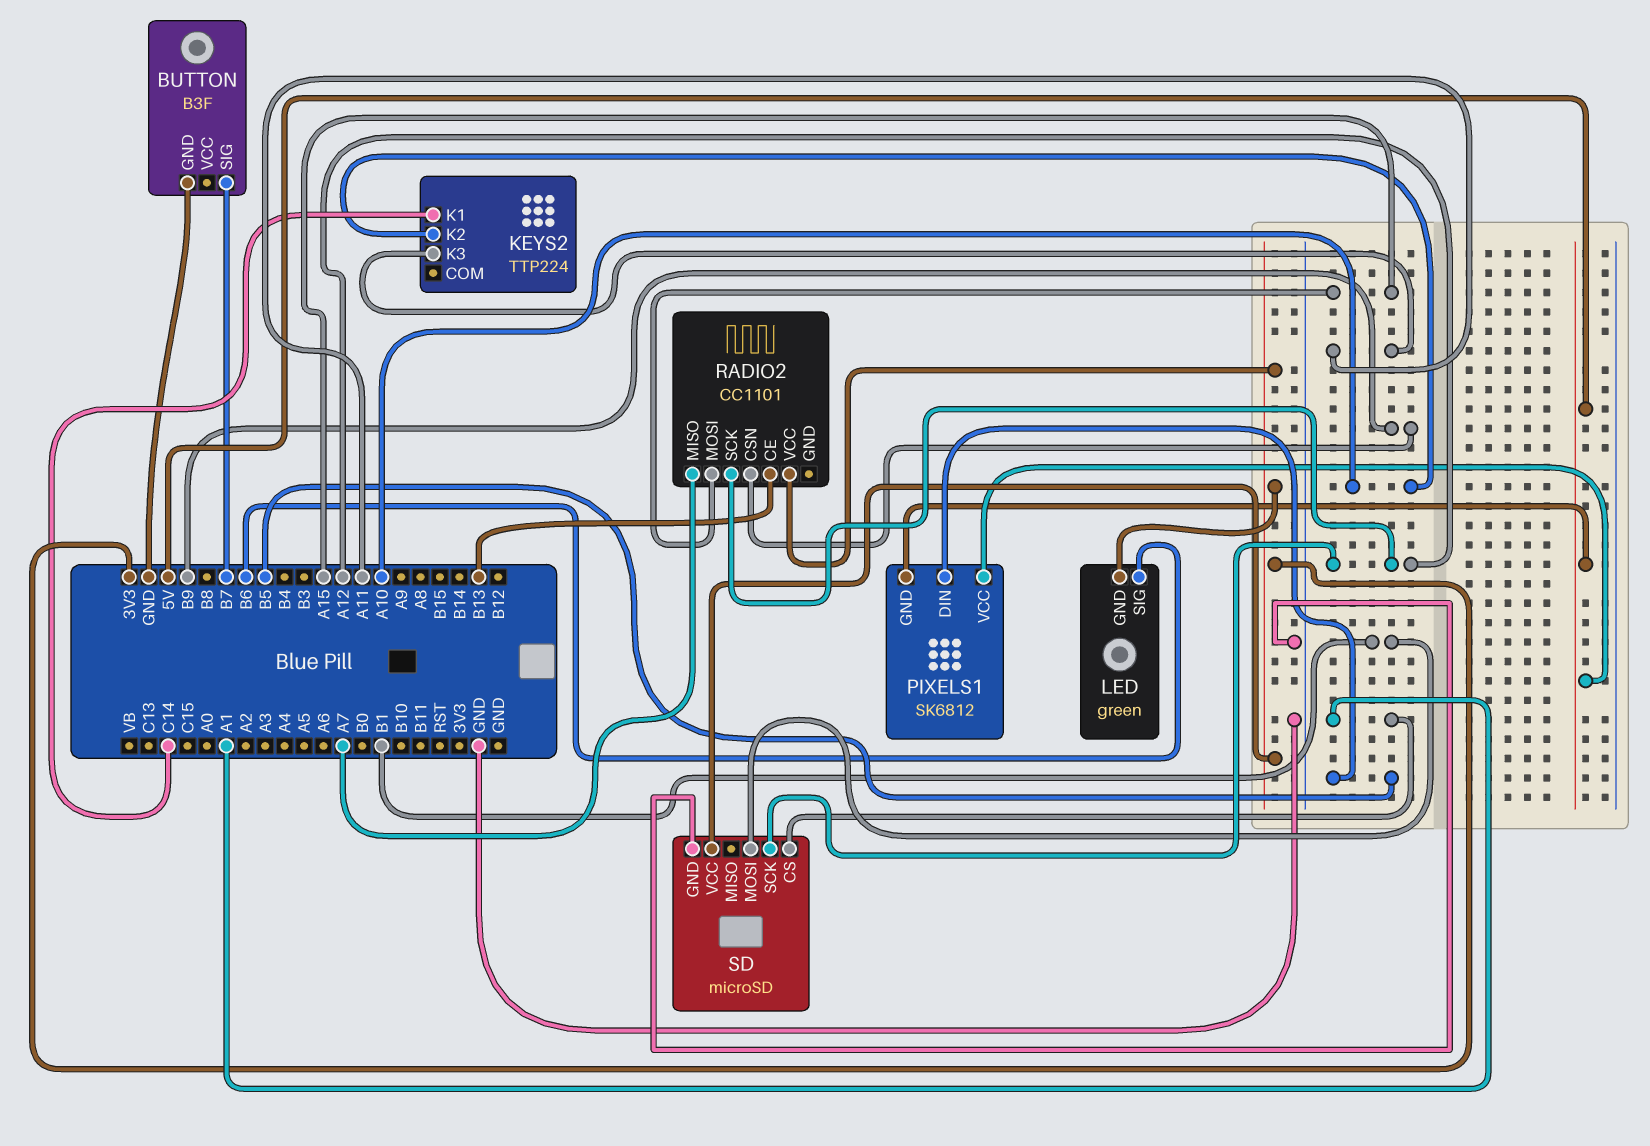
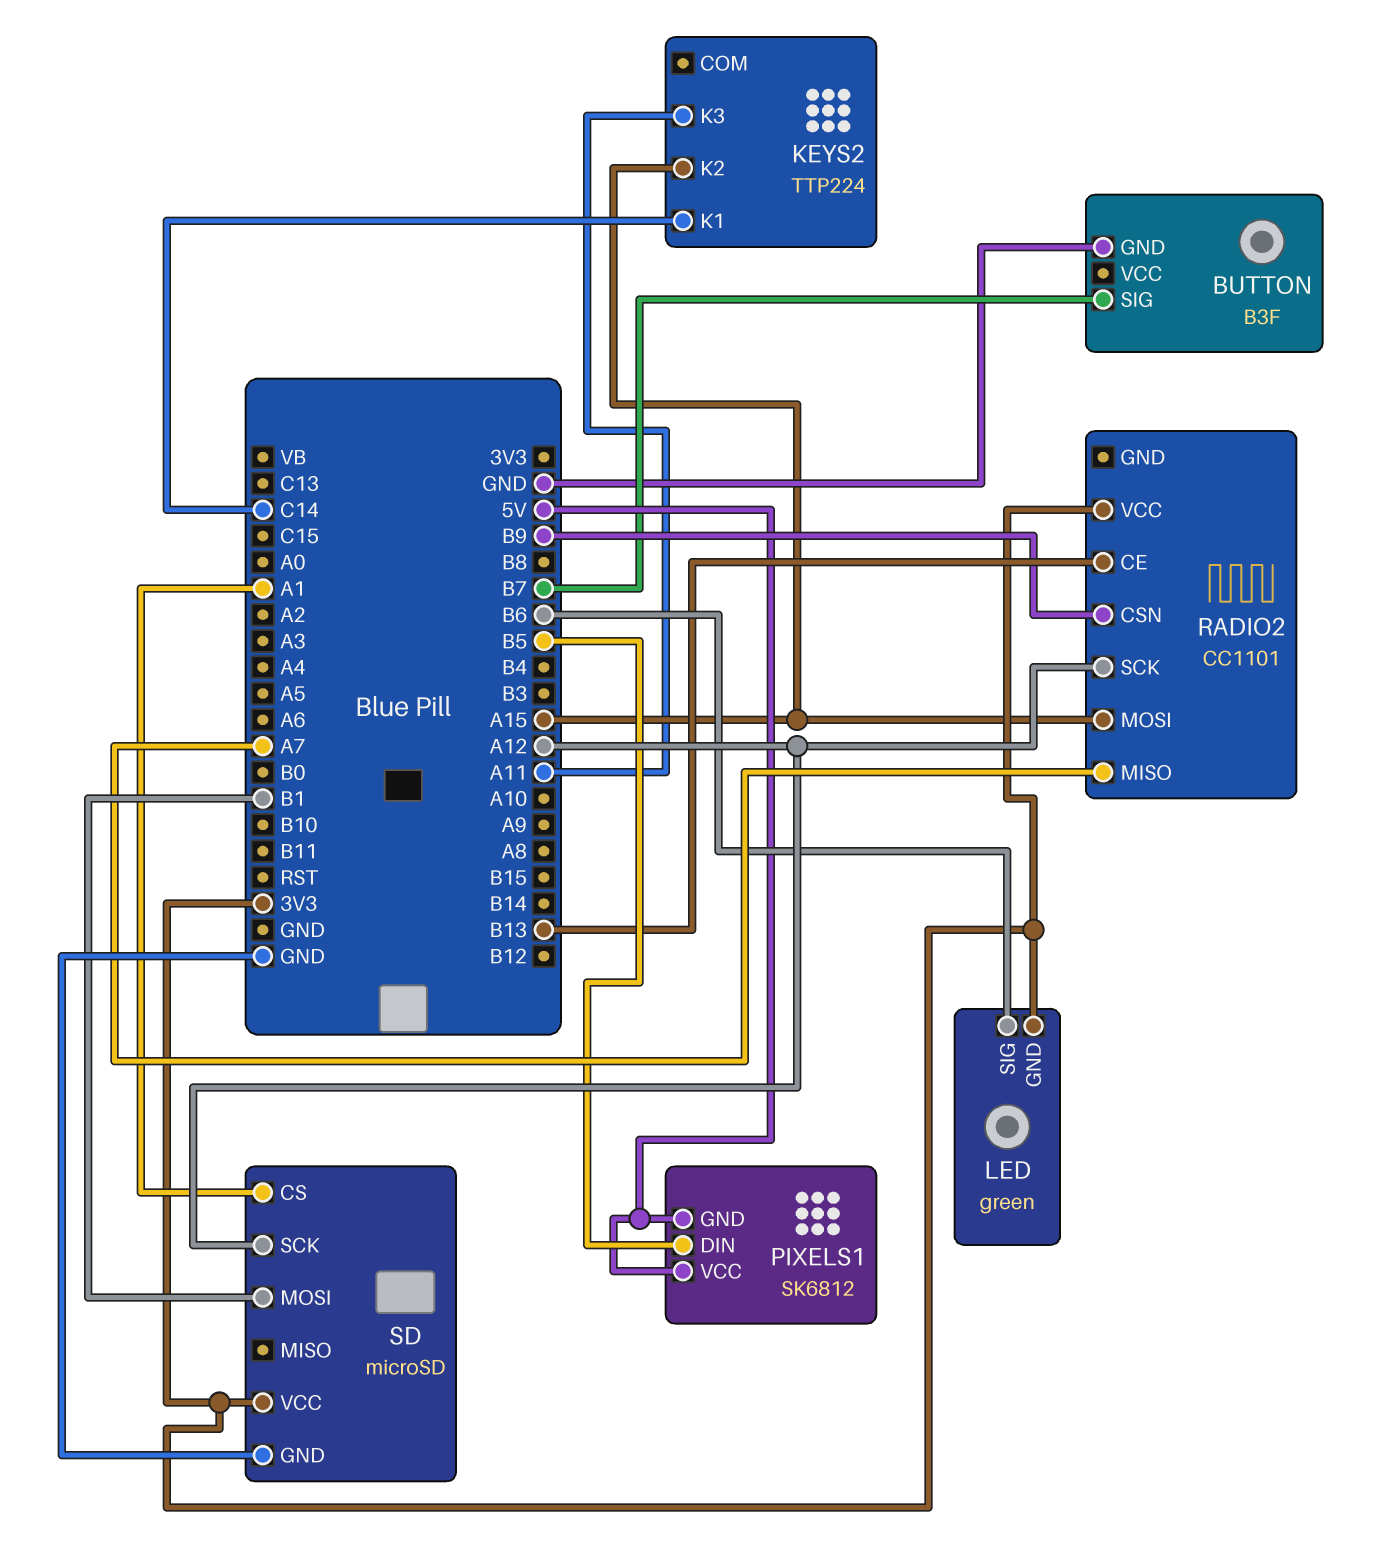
KEYS2 pin K2: A10 -> A15

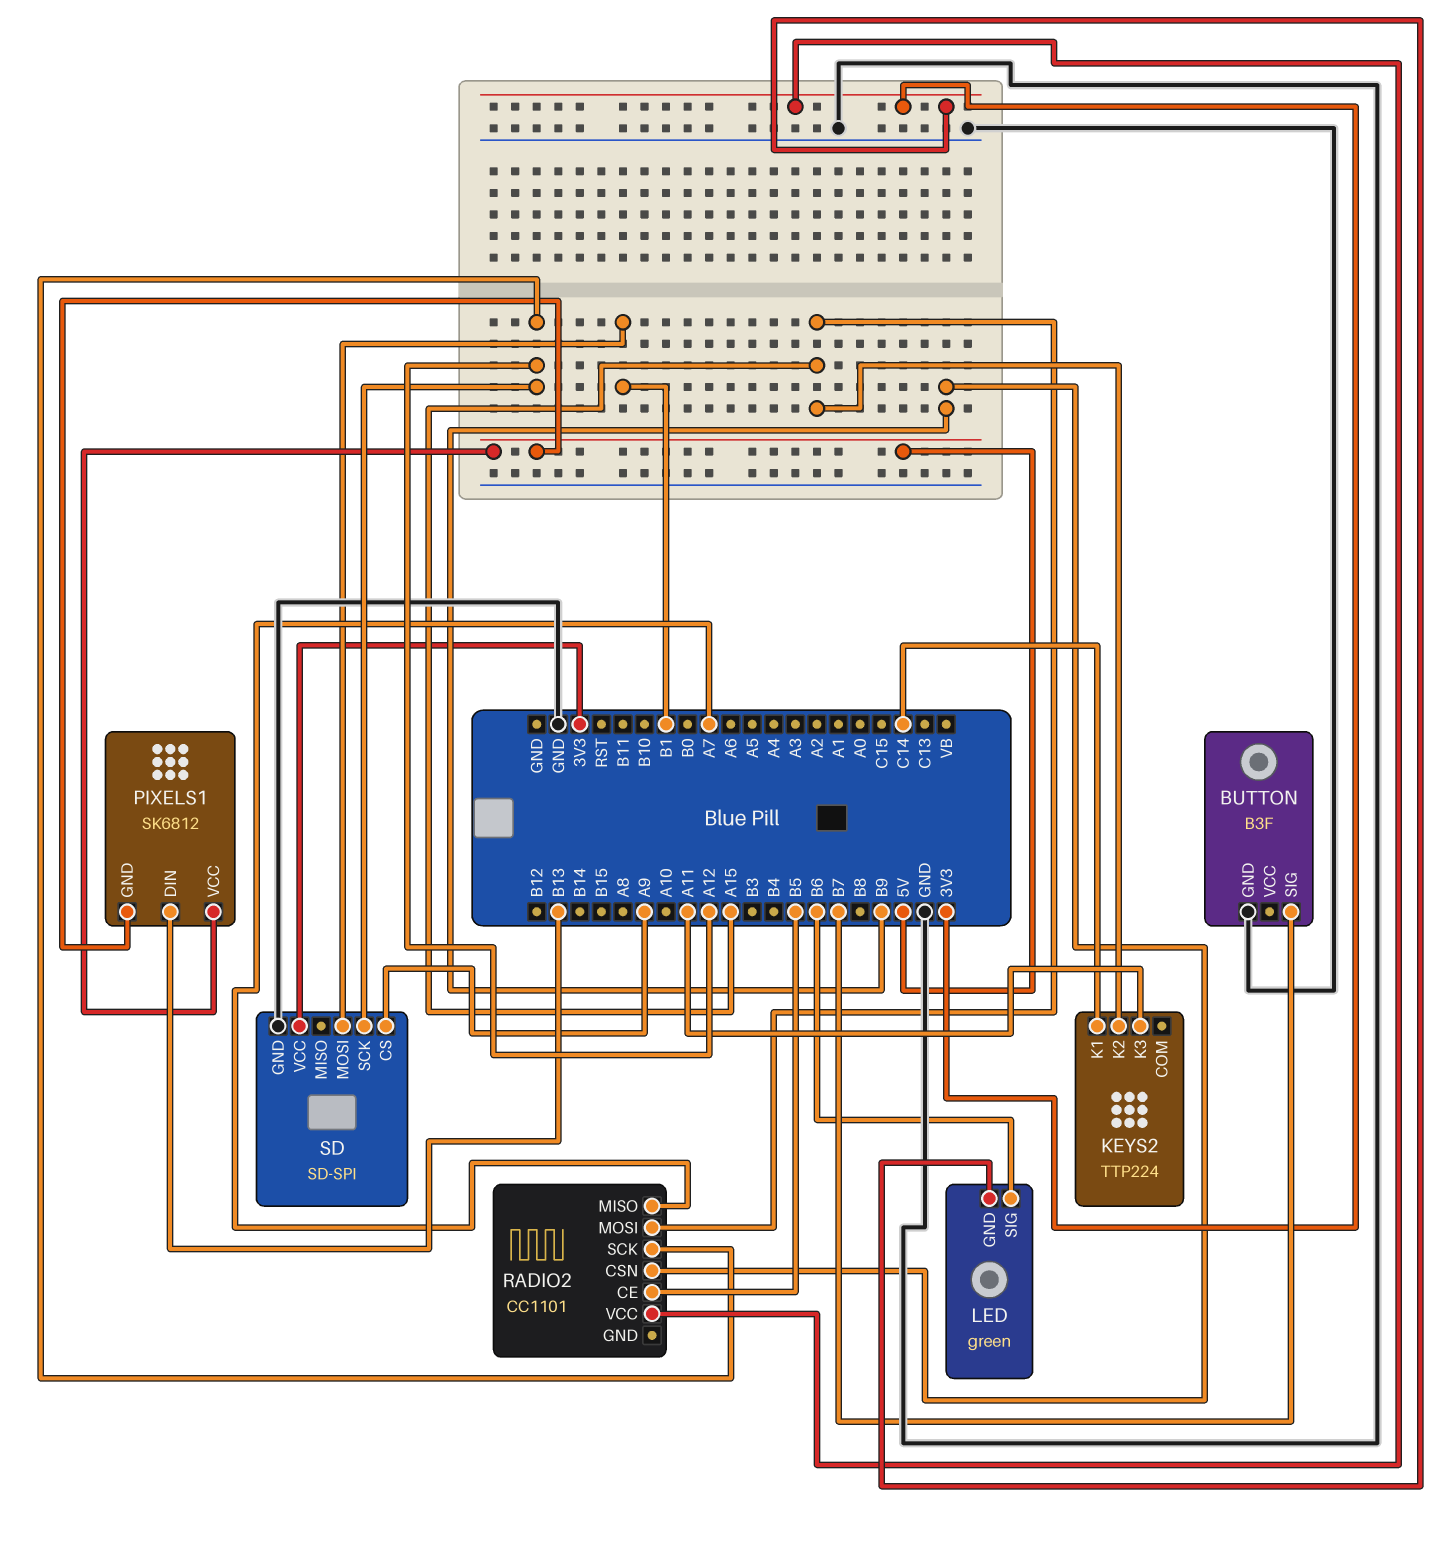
PIXELS1 pin DIN: B5 -> B13
RADIO2 pin CE: B13 -> B5
SD: microSD -> SD-SPI
SD pin CS: A1 -> A9

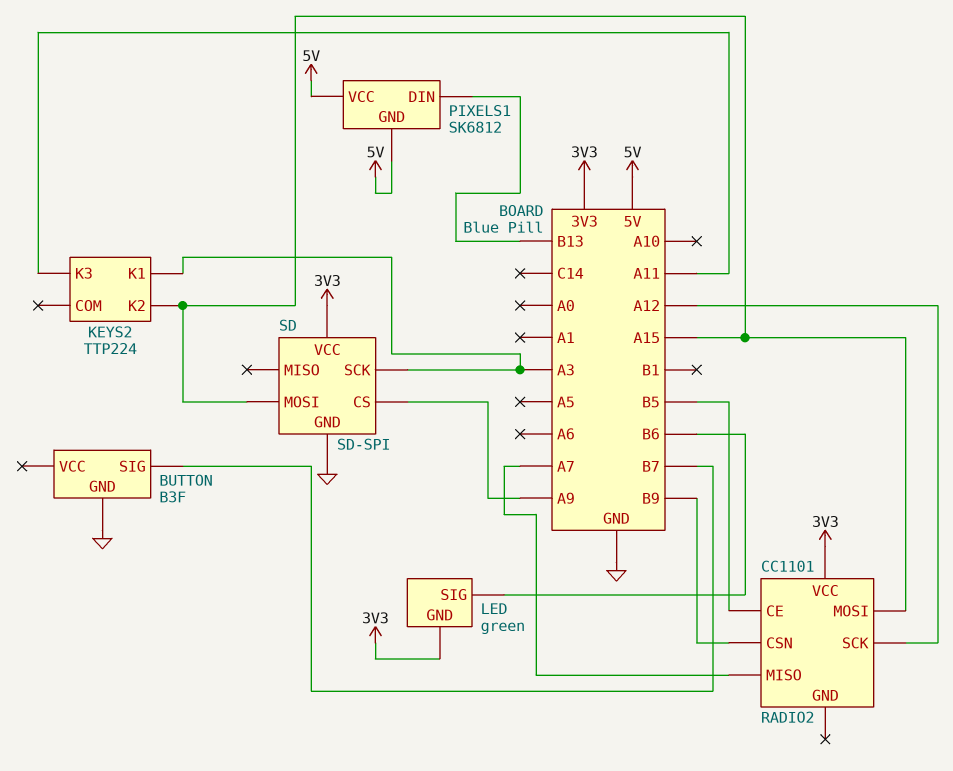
KEYS2 pin K1: C14 -> A3
SD pin MOSI: B1 -> A15
SD pin SCK: A12 -> A3

